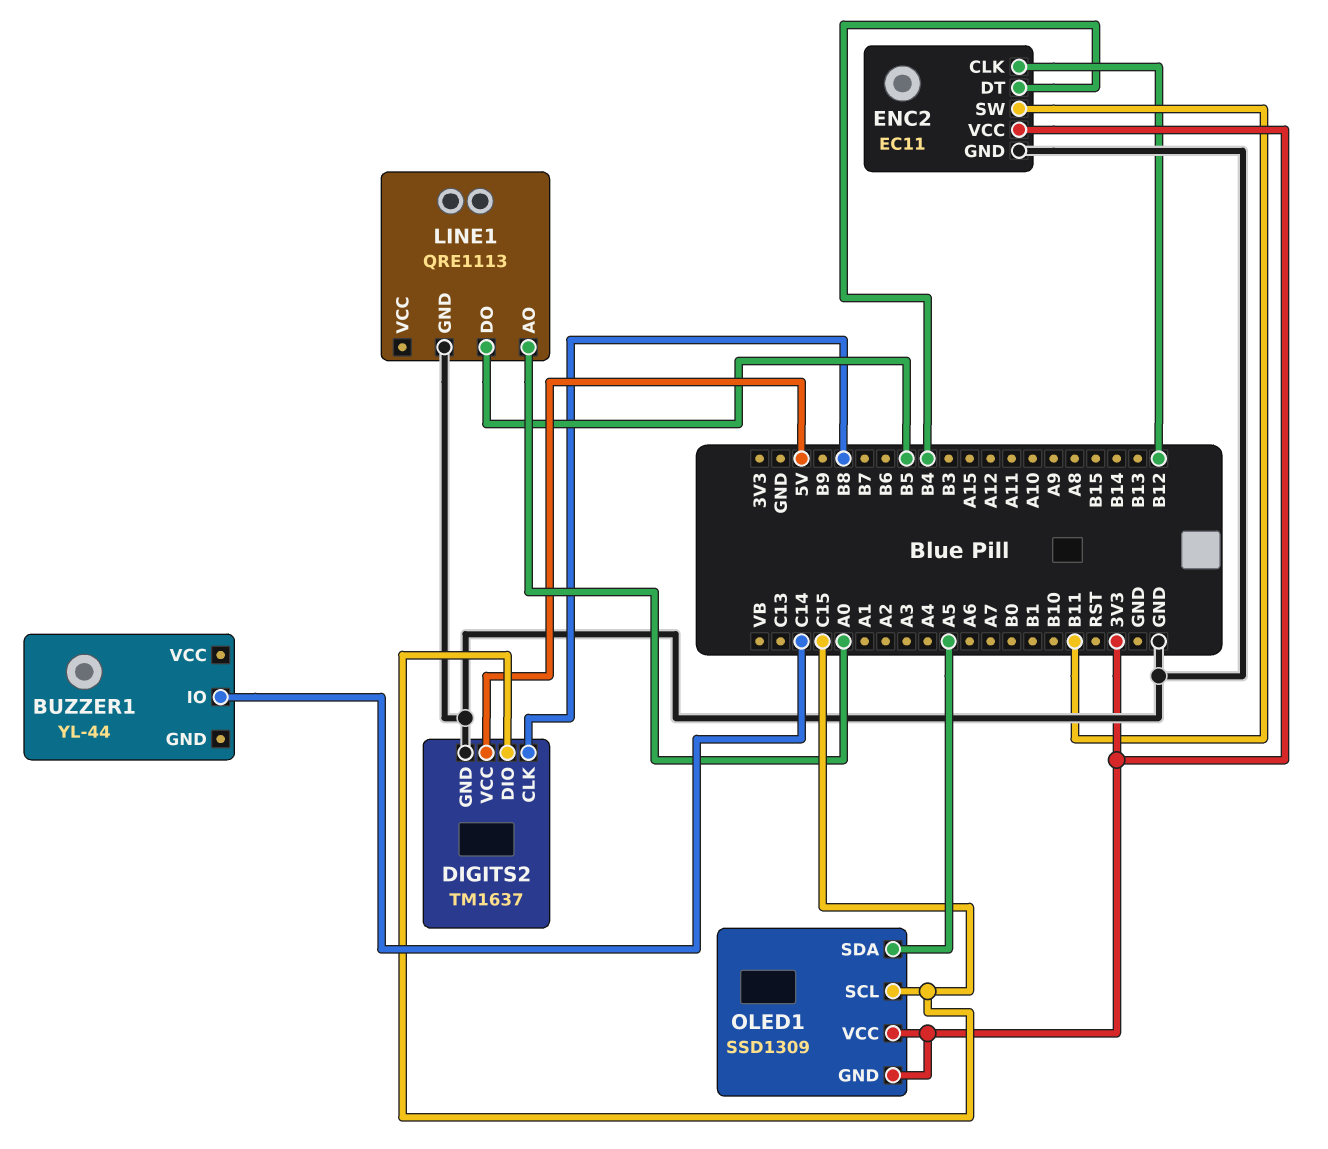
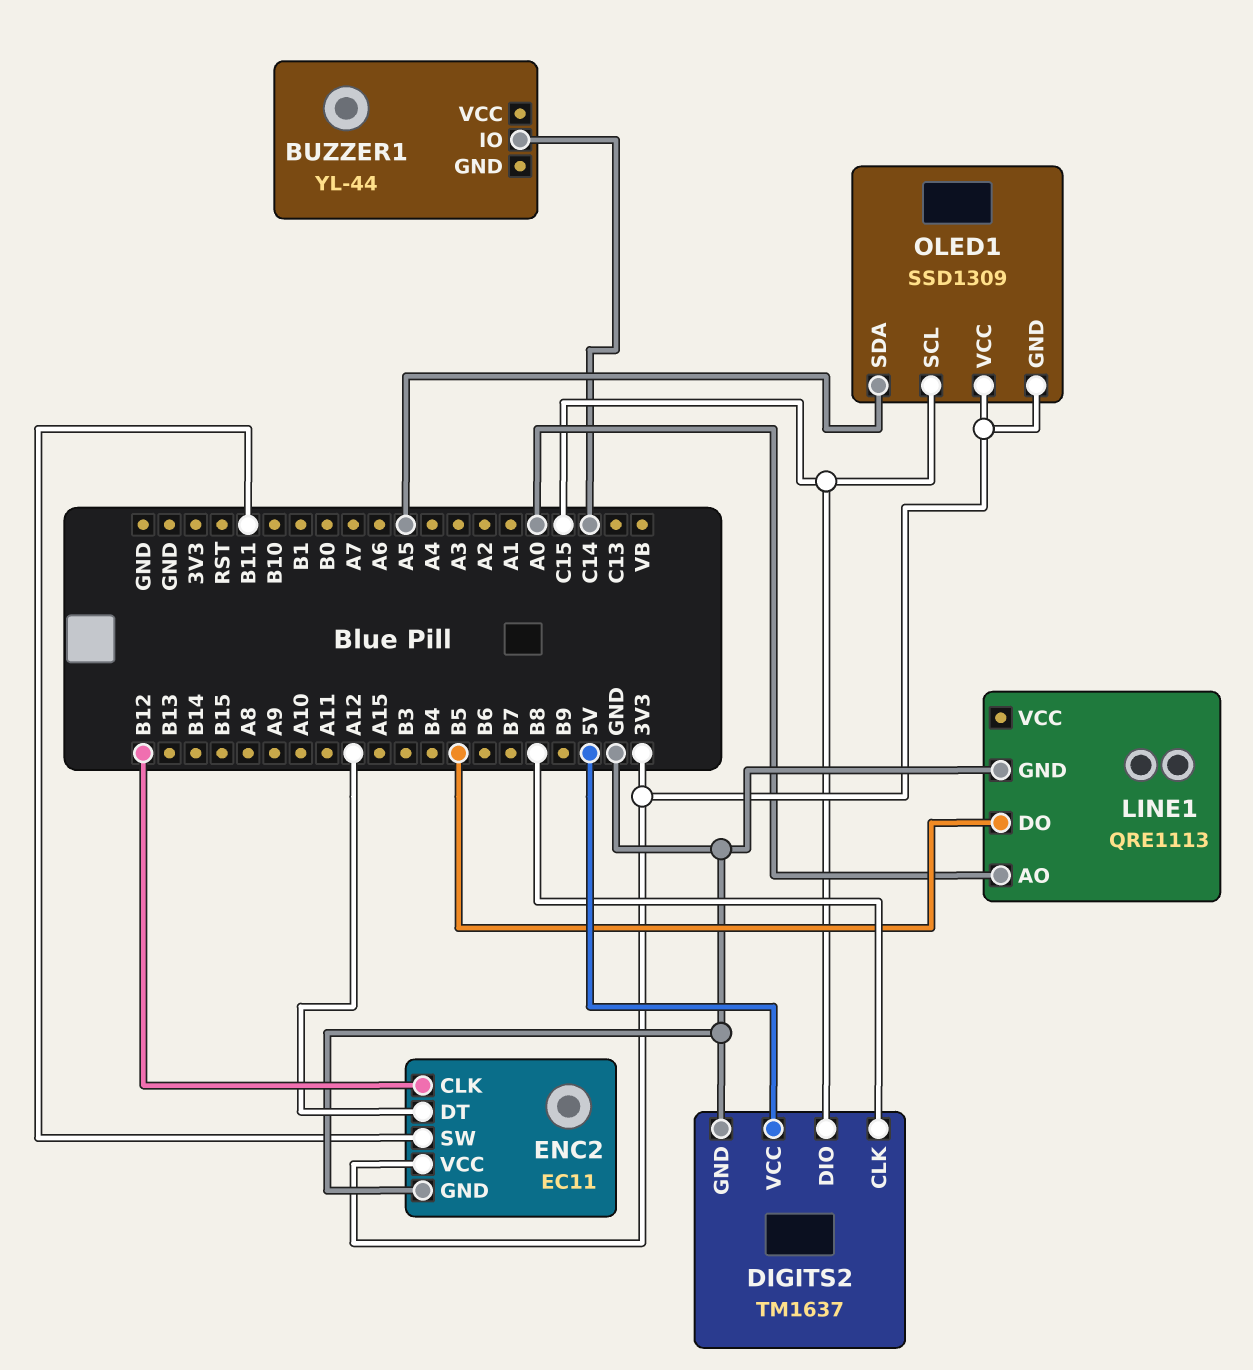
ENC2 pin DT: B4 -> A12

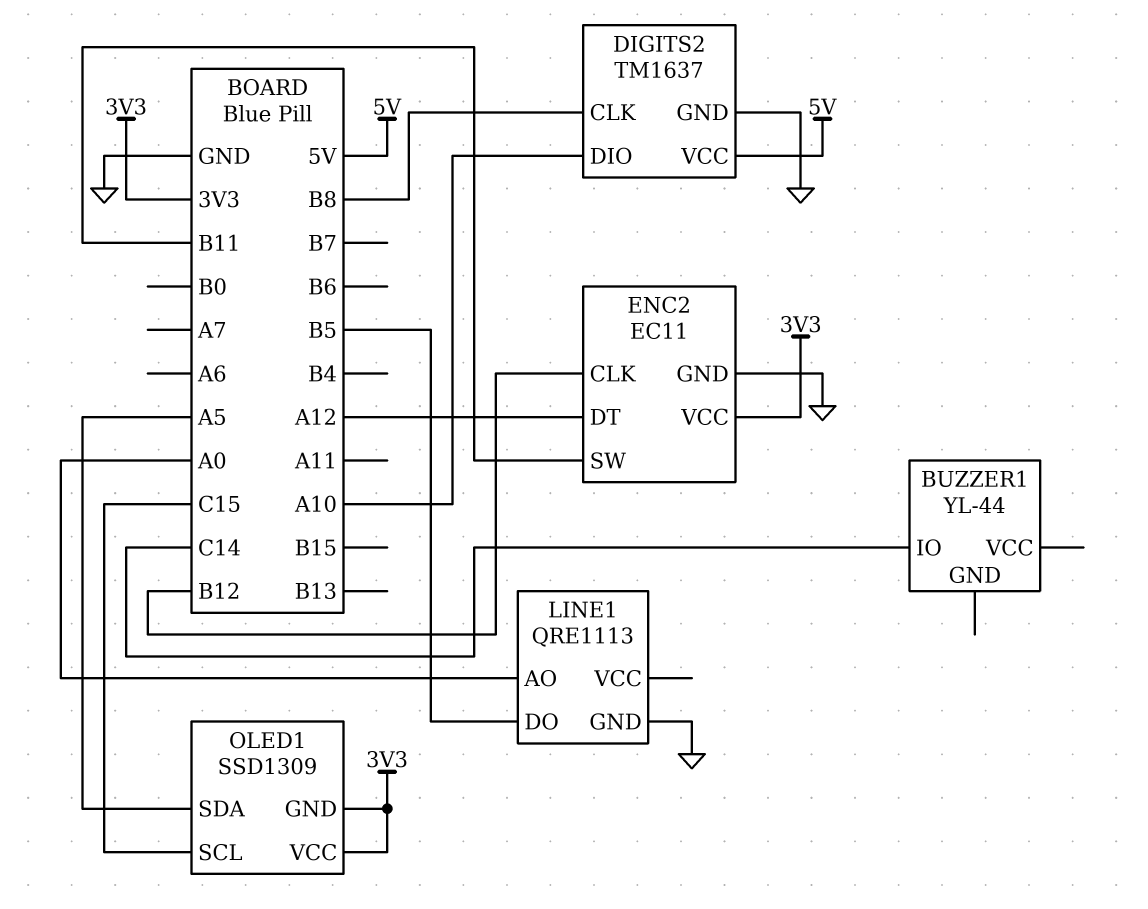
DIGITS2 pin DIO: C15 -> A10

